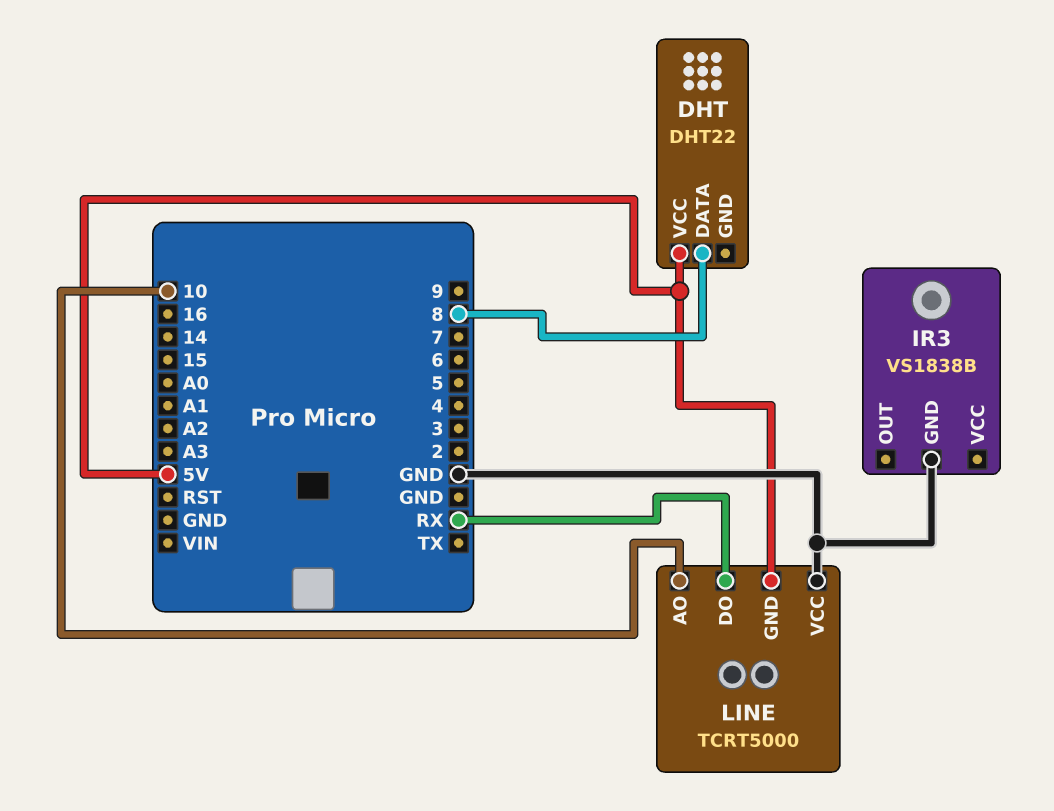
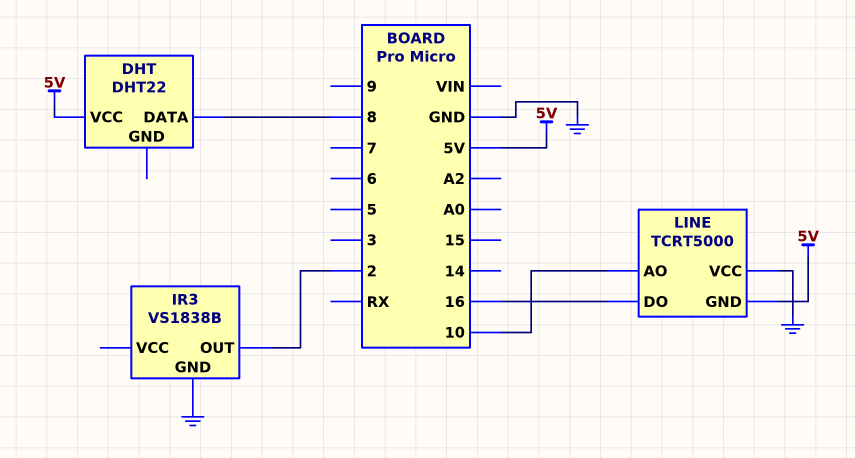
IR3 pin OUT: none -> 2
LINE pin DO: RX -> 16

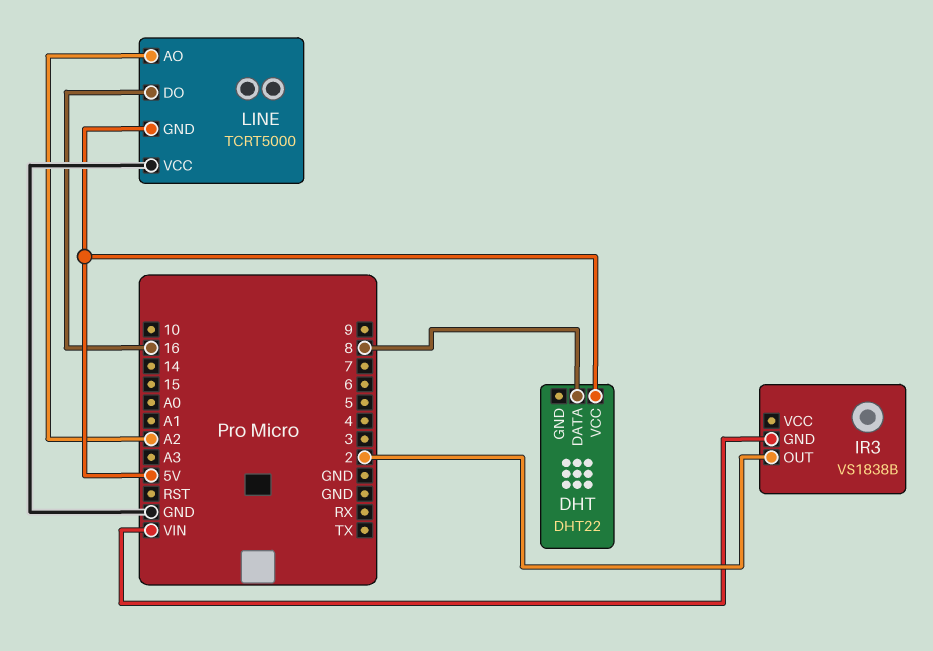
IR3 pin GND: GND -> VIN
LINE pin AO: 10 -> A2

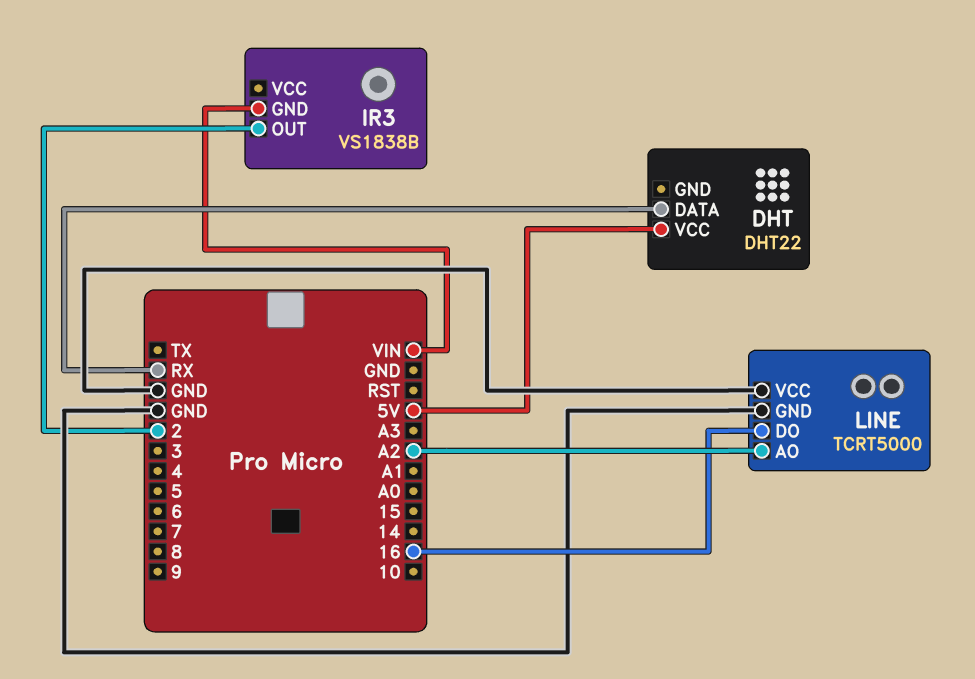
DHT pin DATA: 8 -> RX
LINE pin GND: 5V -> GND

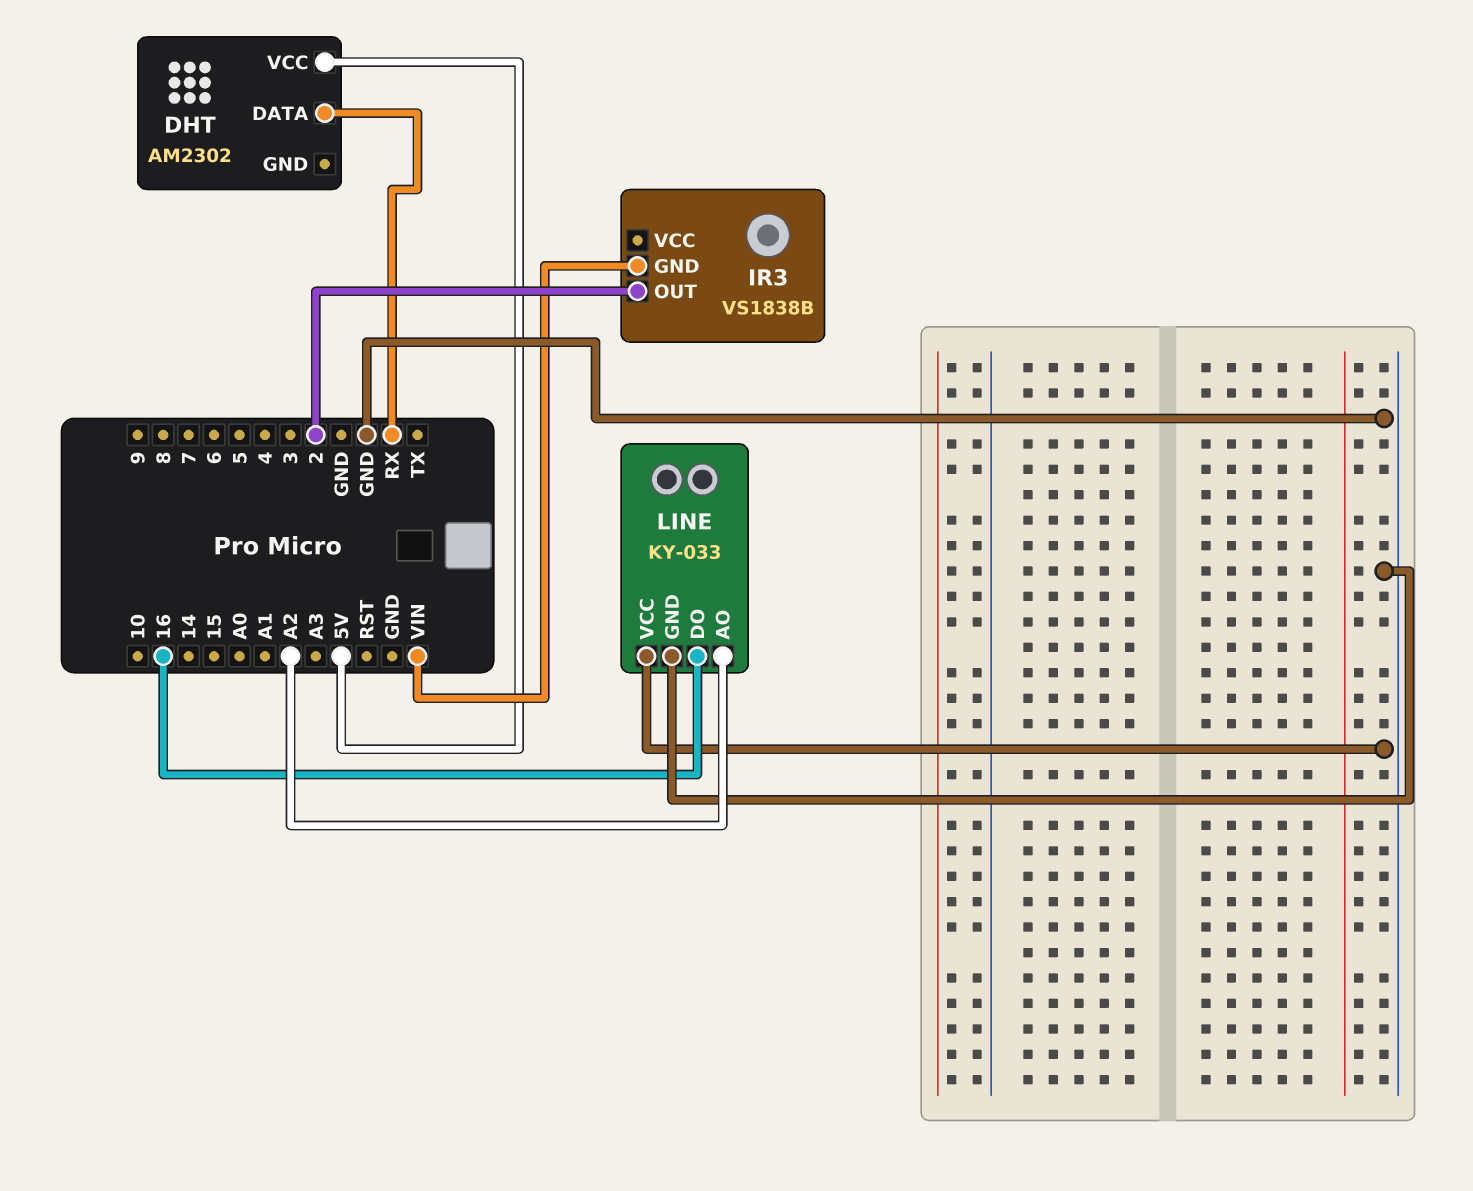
DHT: DHT22 -> AM2302
LINE: TCRT5000 -> KY-033

